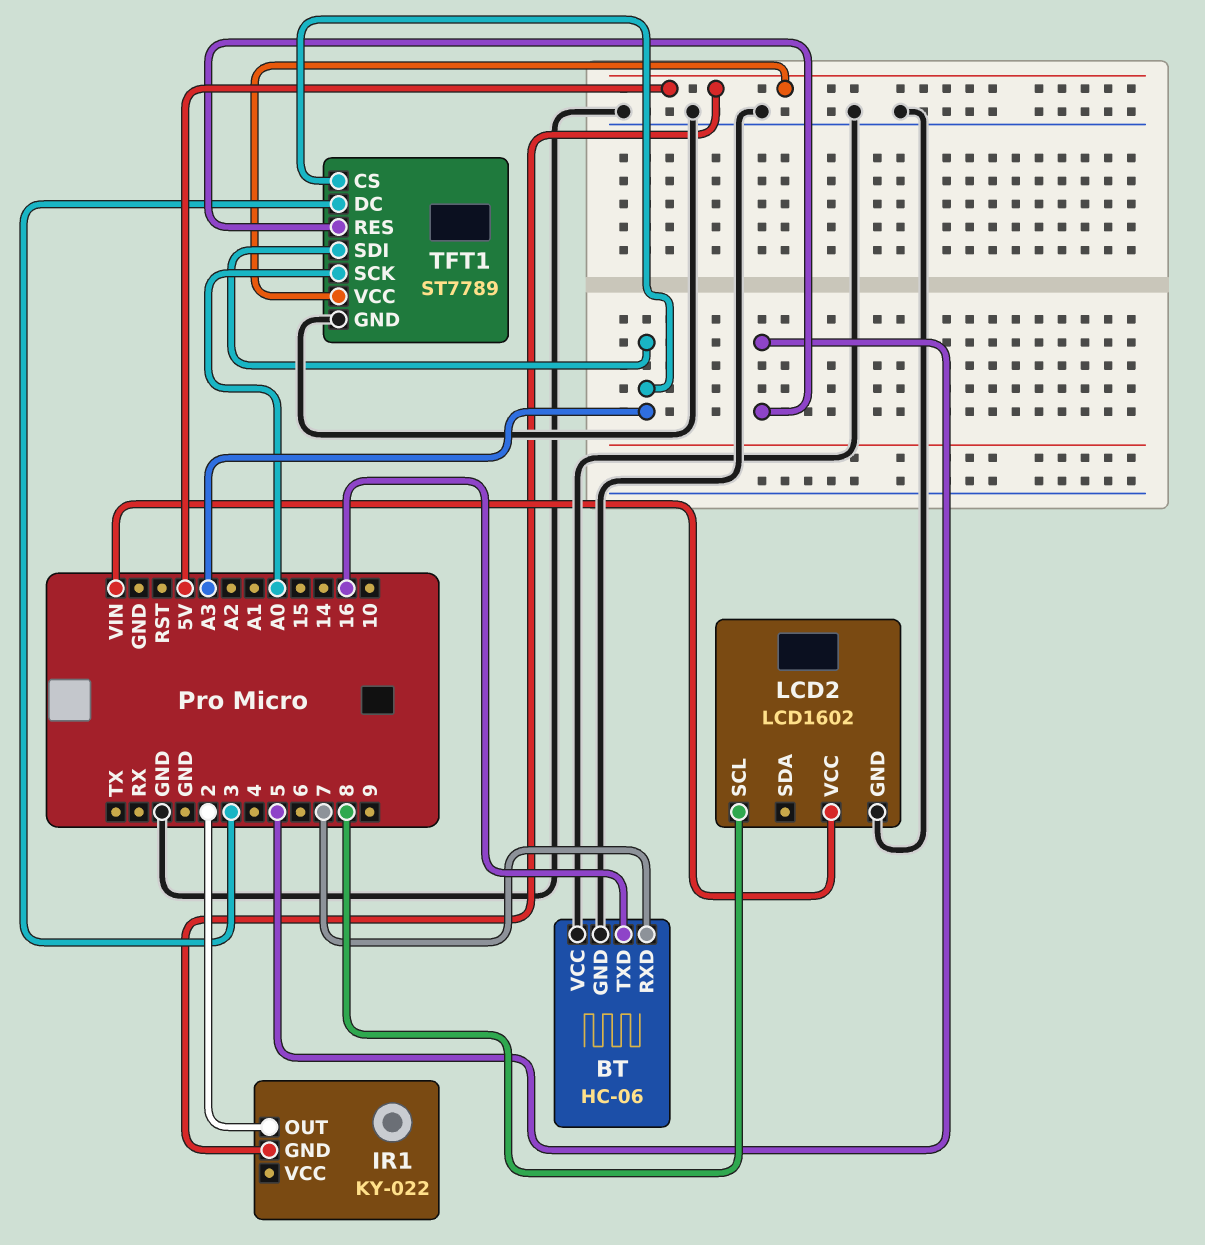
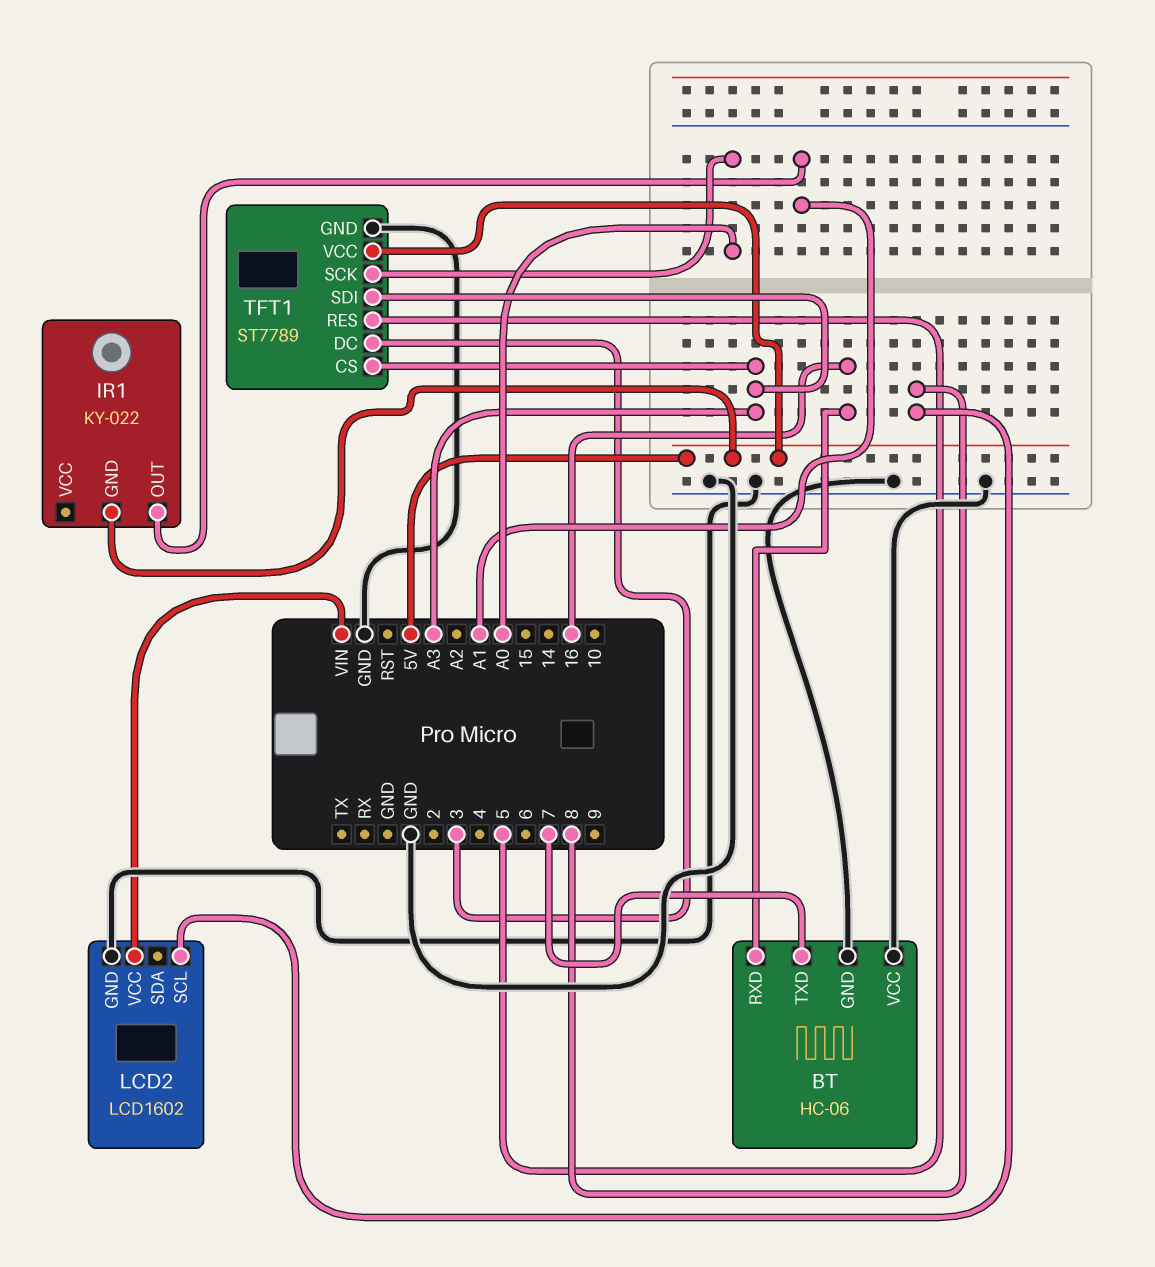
BT pin RXD: 7 -> 16
BT pin TXD: 16 -> 7
IR1 pin OUT: 2 -> A1

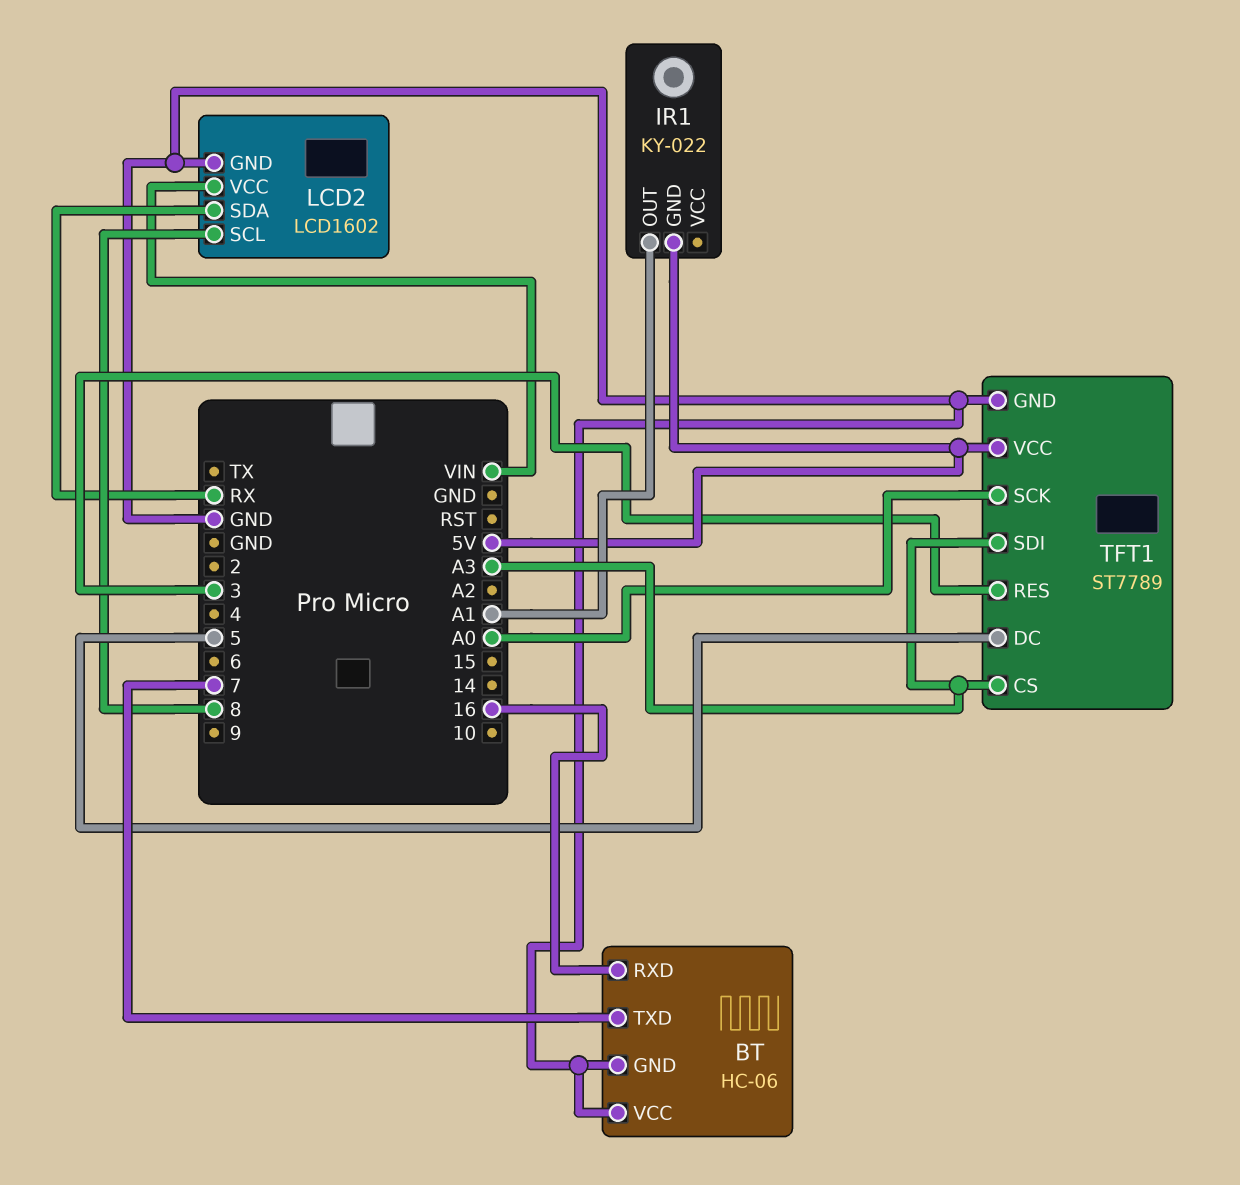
LCD2 pin SDA: none -> RX
TFT1 pin DC: 3 -> 5
TFT1 pin RES: 5 -> 3

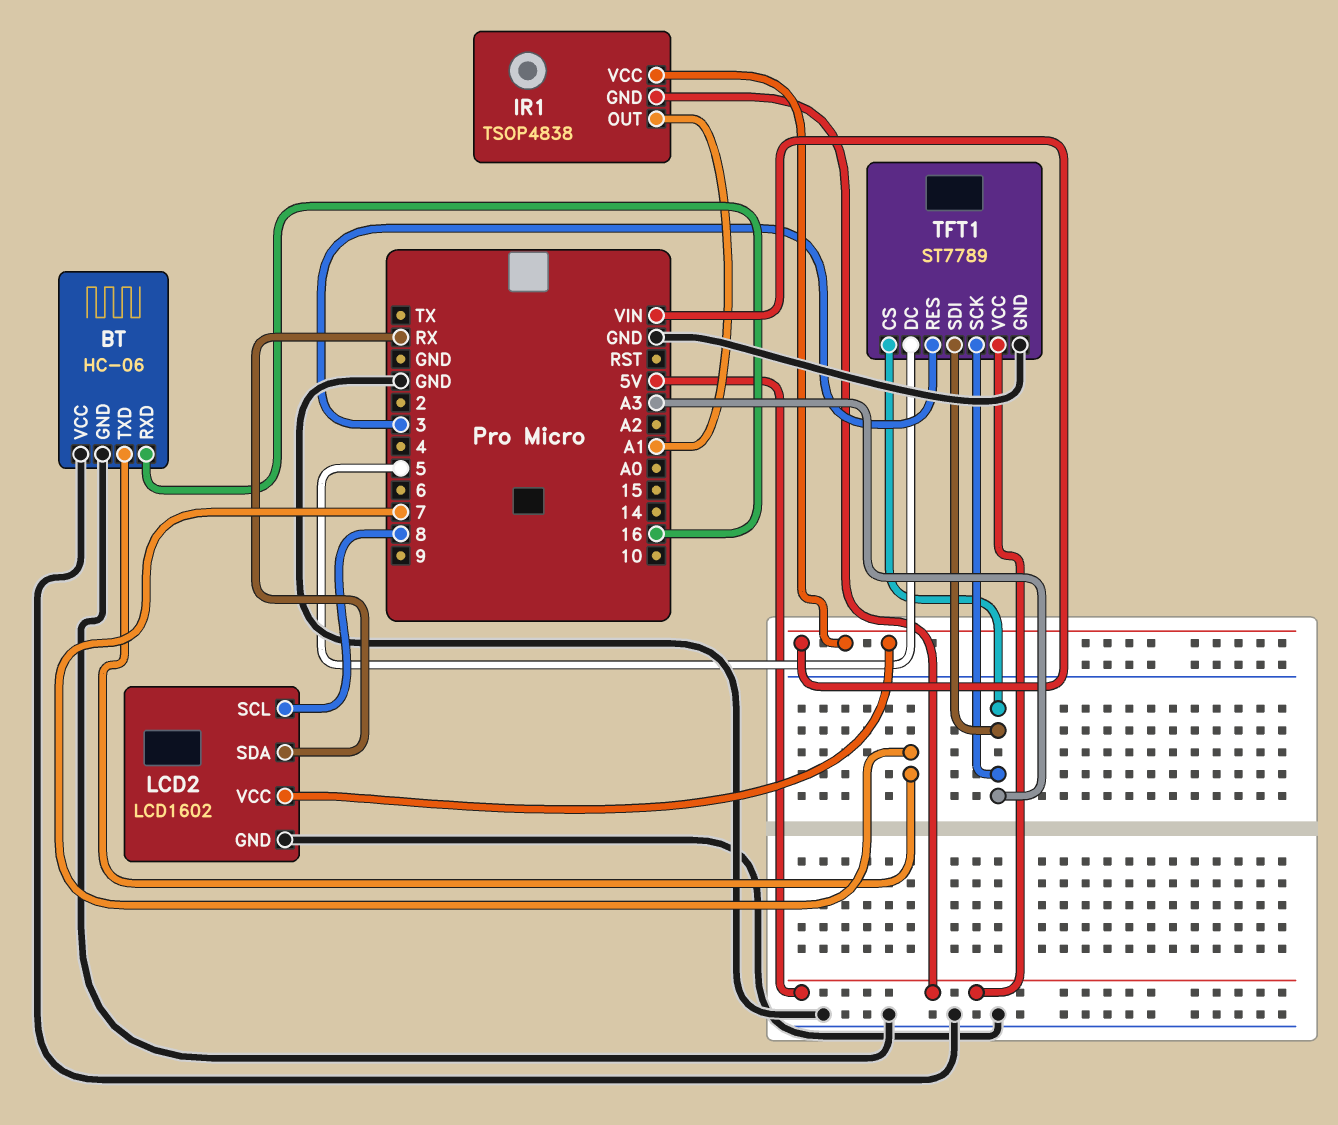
IR1: KY-022 -> TSOP4838
IR1 pin VCC: none -> VIN
TFT1 pin SCK: A0 -> A3

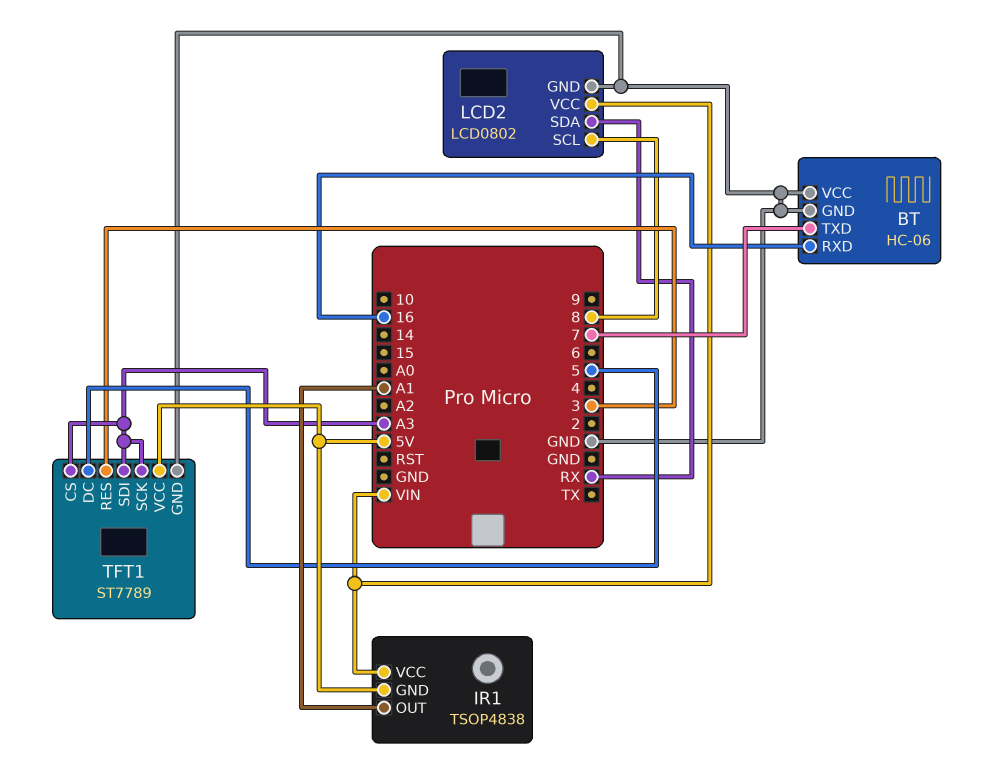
LCD2: LCD1602 -> LCD0802

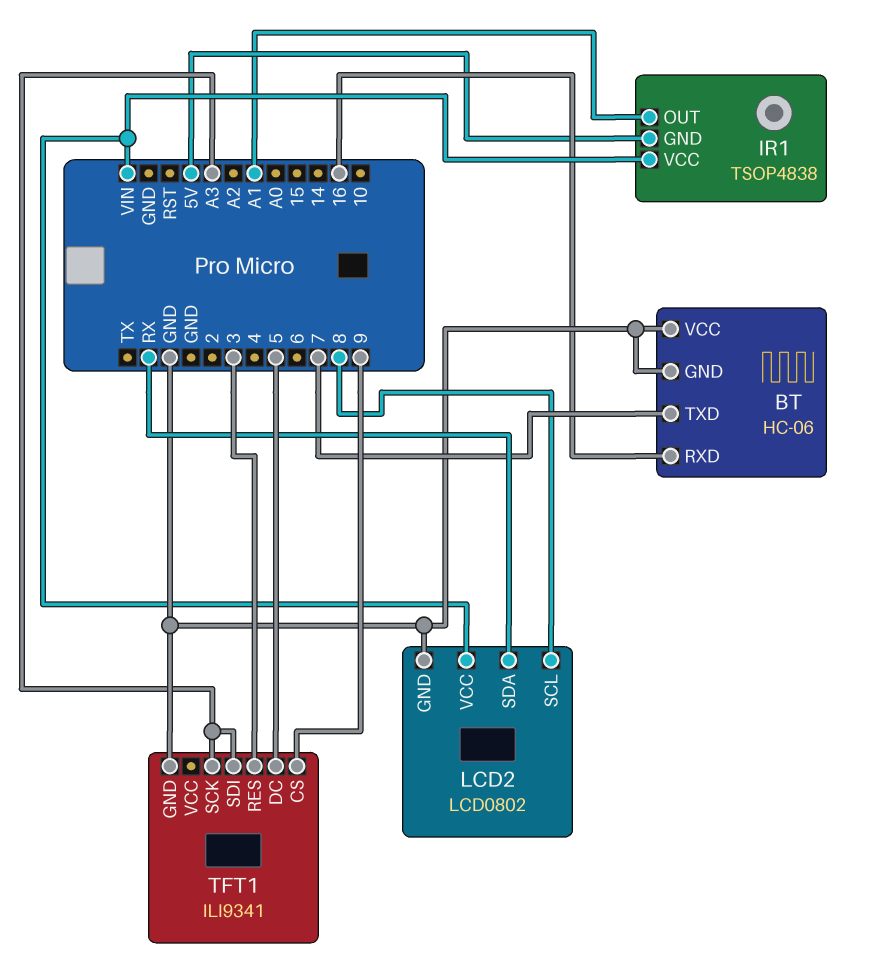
TFT1: ST7789 -> ILI9341
TFT1 pin CS: A3 -> 9
TFT1 pin VCC: 5V -> none

